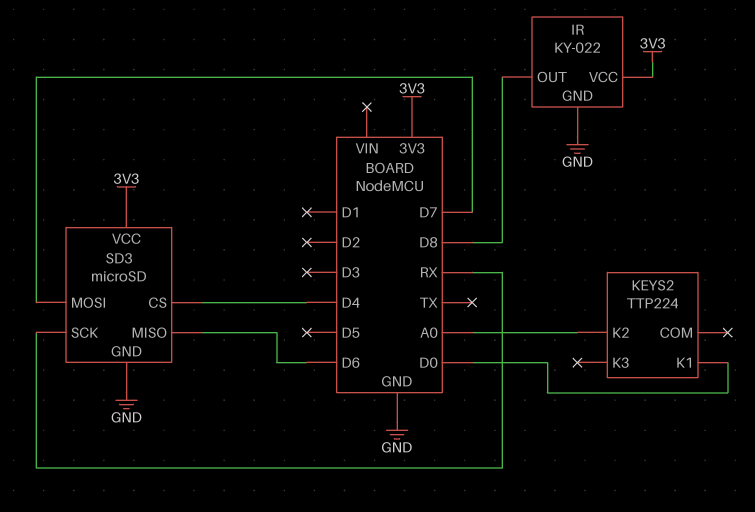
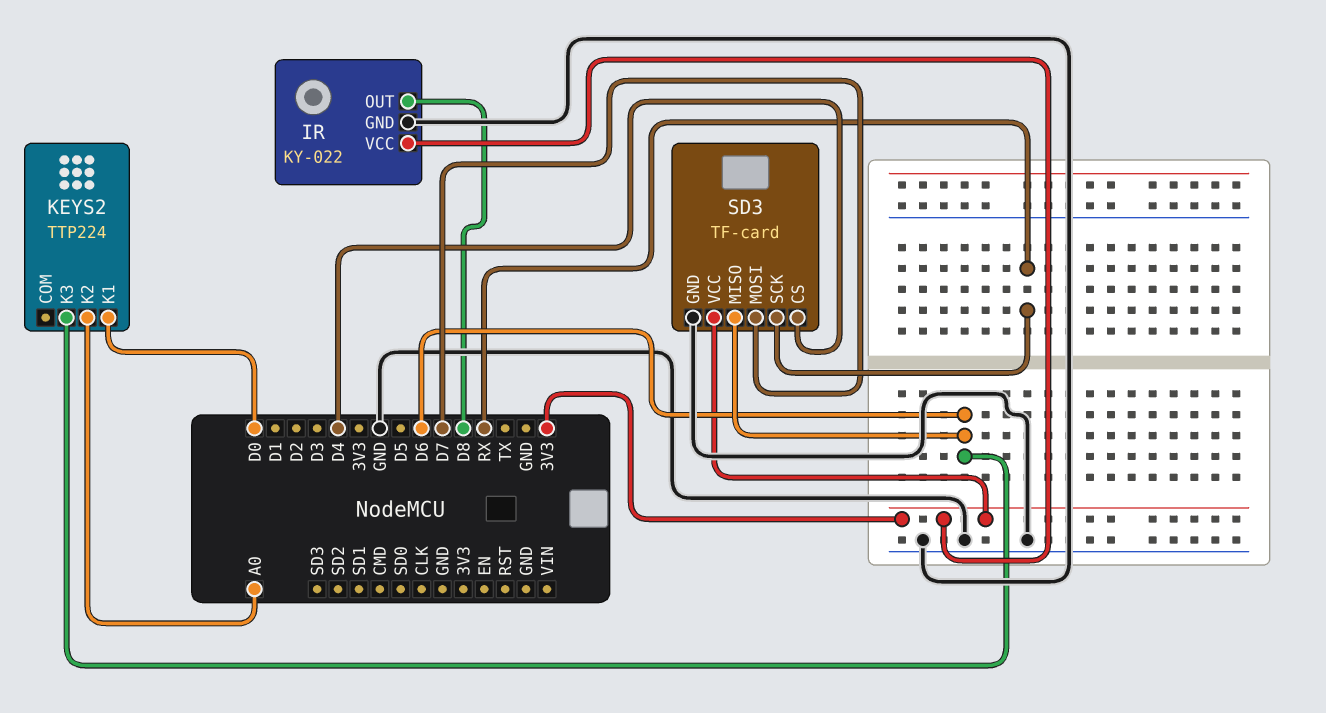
KEYS2 pin K3: none -> D6
SD3: microSD -> TF-card

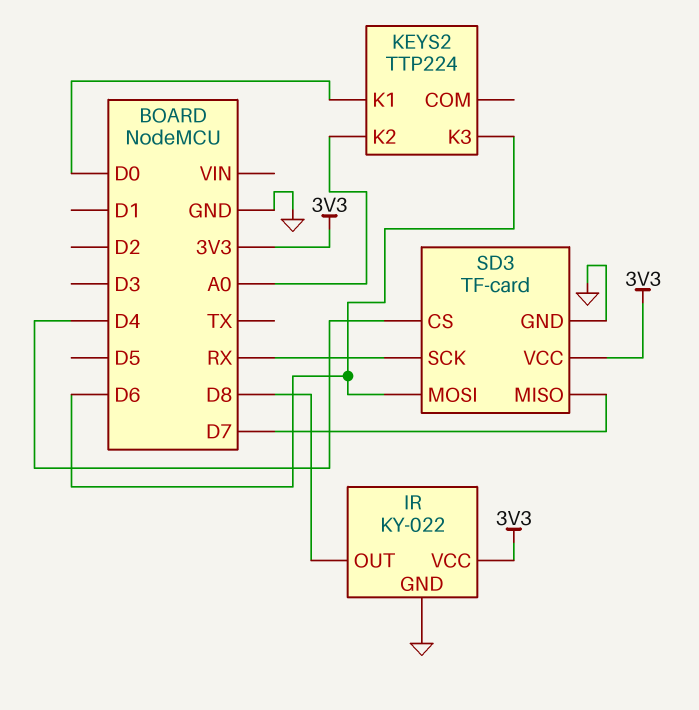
SD3 pin MISO: D6 -> D7
SD3 pin MOSI: D7 -> D6

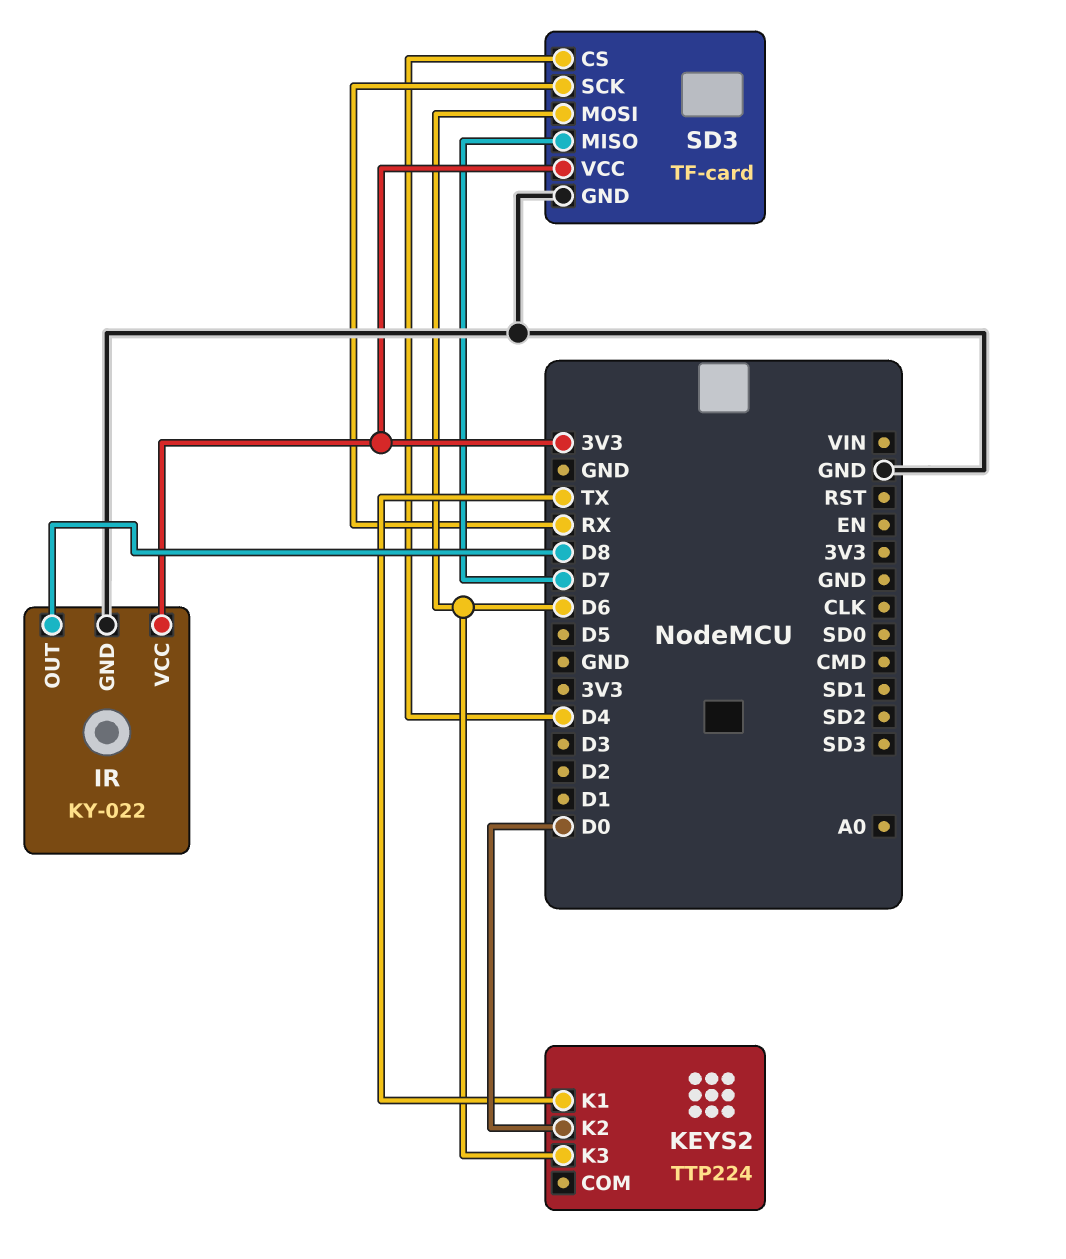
KEYS2 pin K1: D0 -> TX
KEYS2 pin K2: A0 -> D0

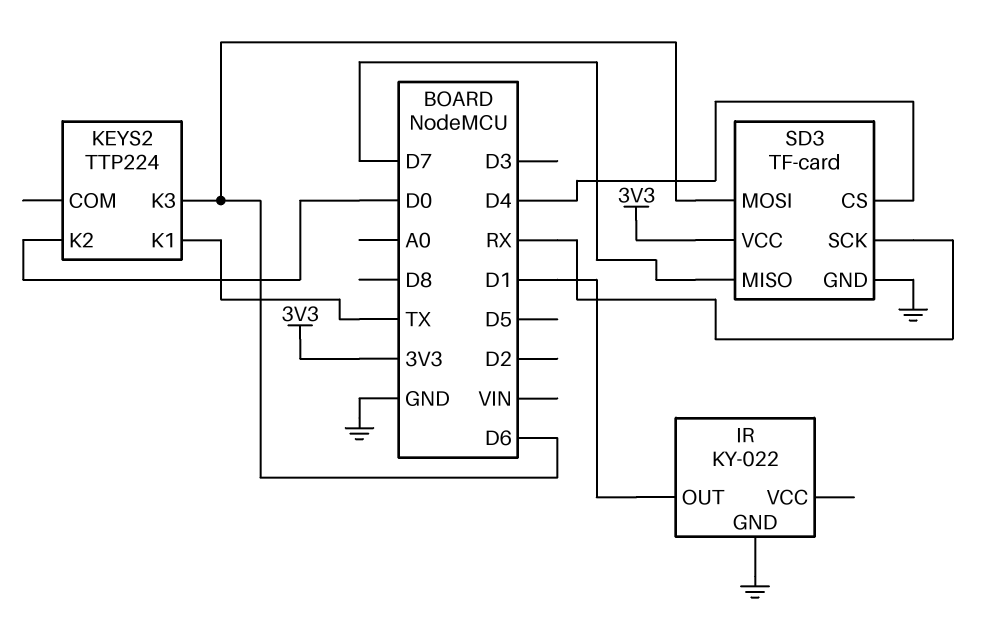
IR pin OUT: D8 -> D1
IR pin VCC: 3V3 -> none

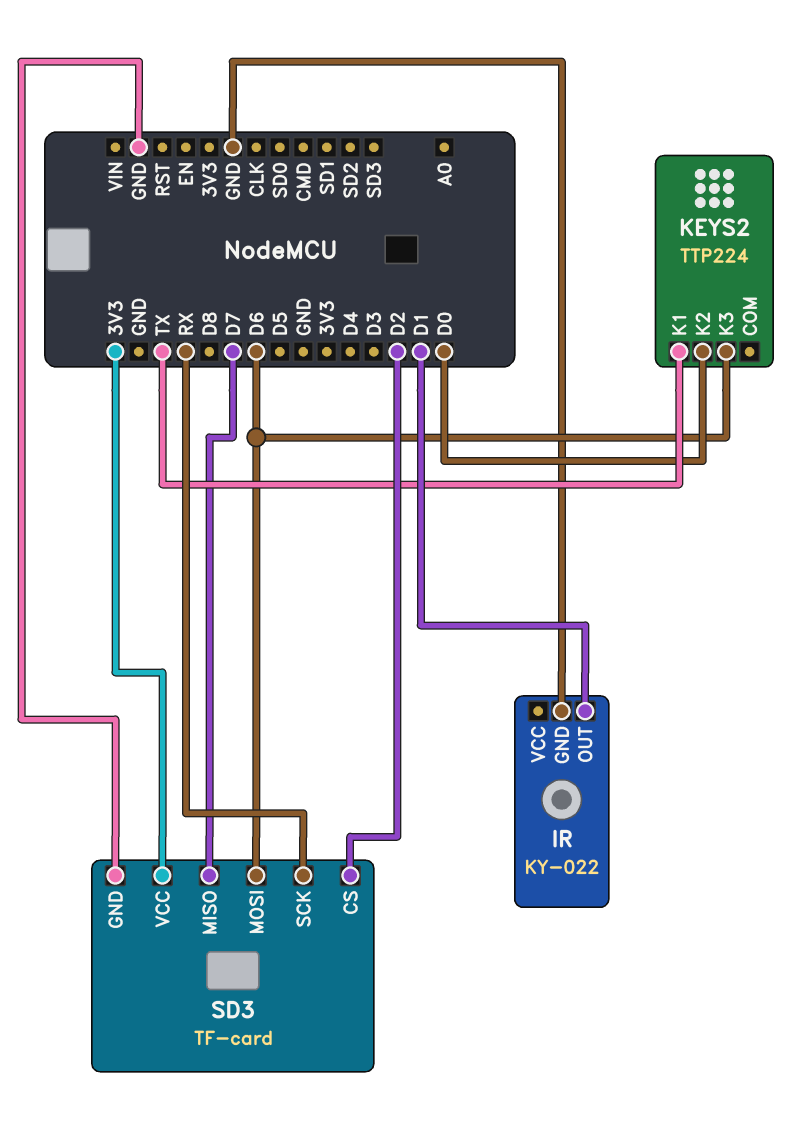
SD3 pin CS: D4 -> D2

